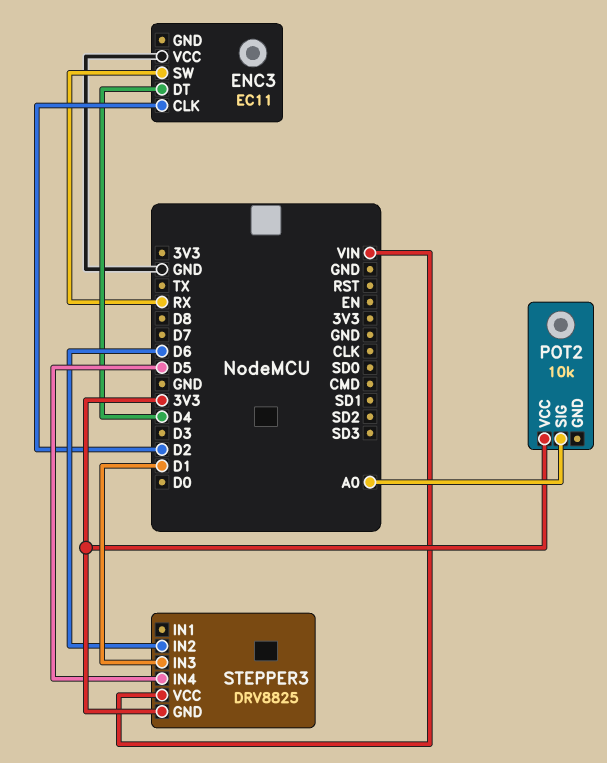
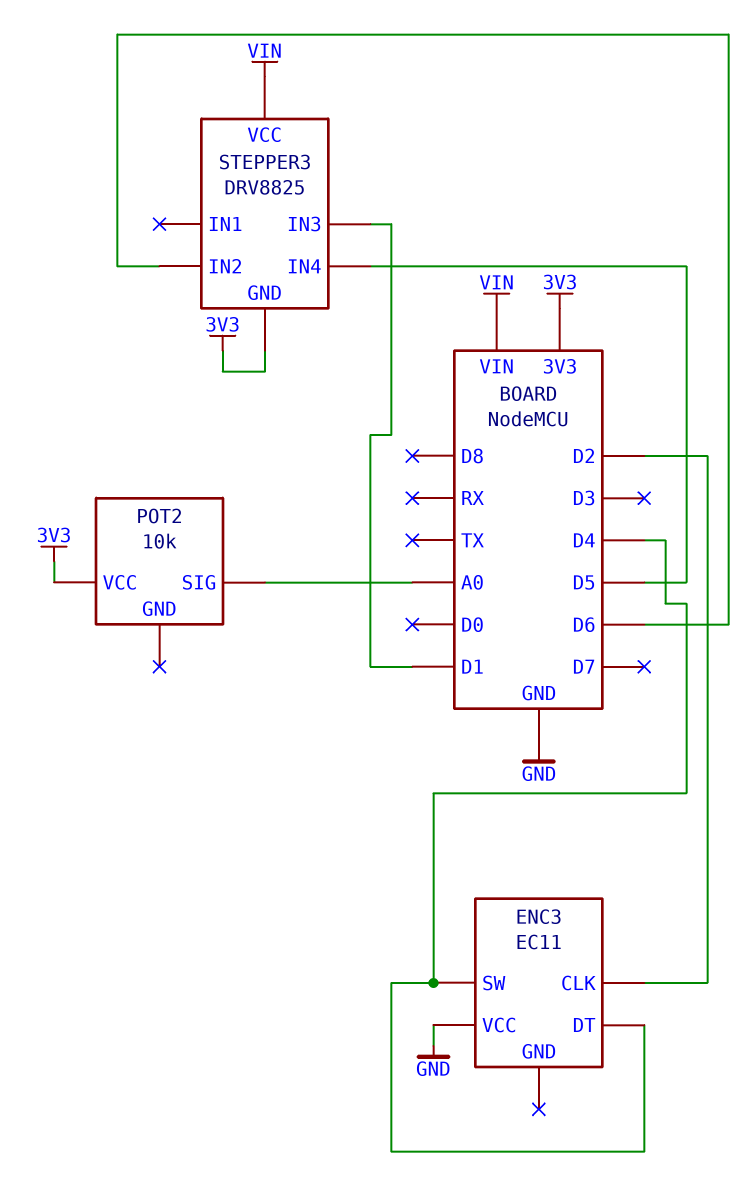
ENC3 pin SW: RX -> D4

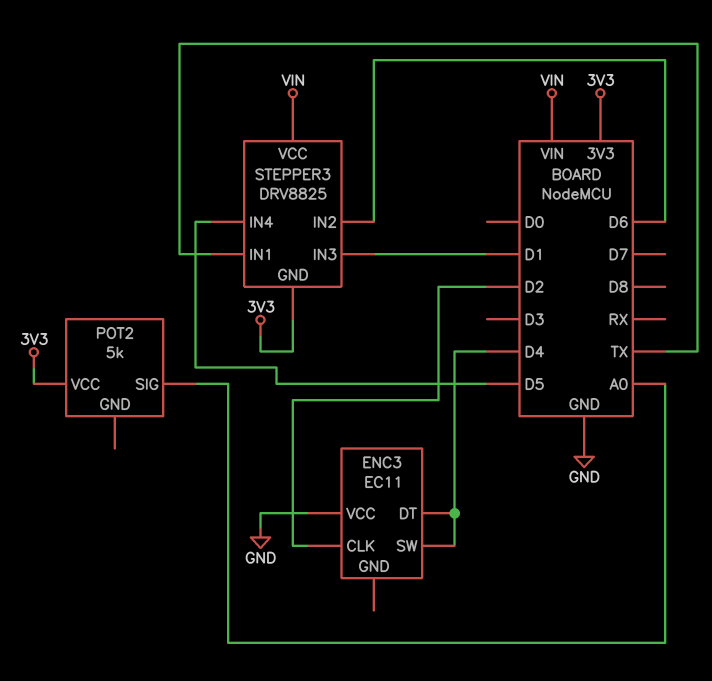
POT2: 10k -> 5k
STEPPER3 pin IN1: none -> TX

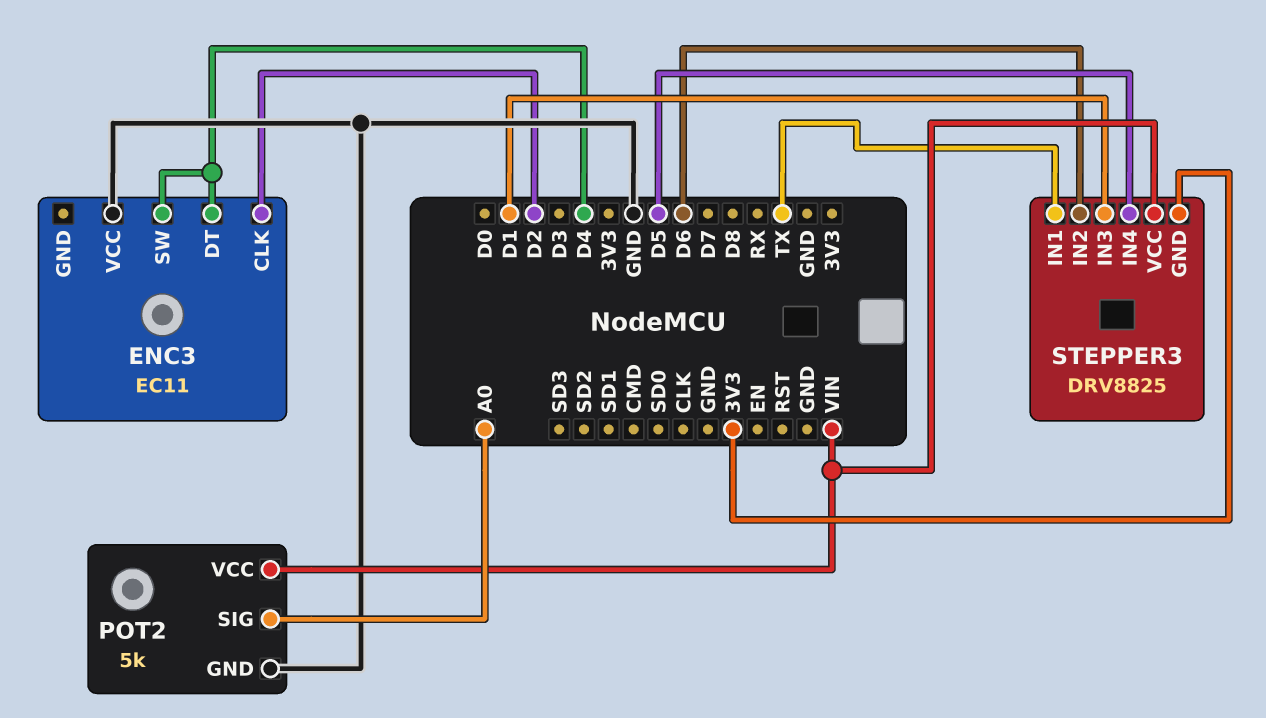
POT2 pin GND: none -> GND
POT2 pin VCC: 3V3 -> VIN

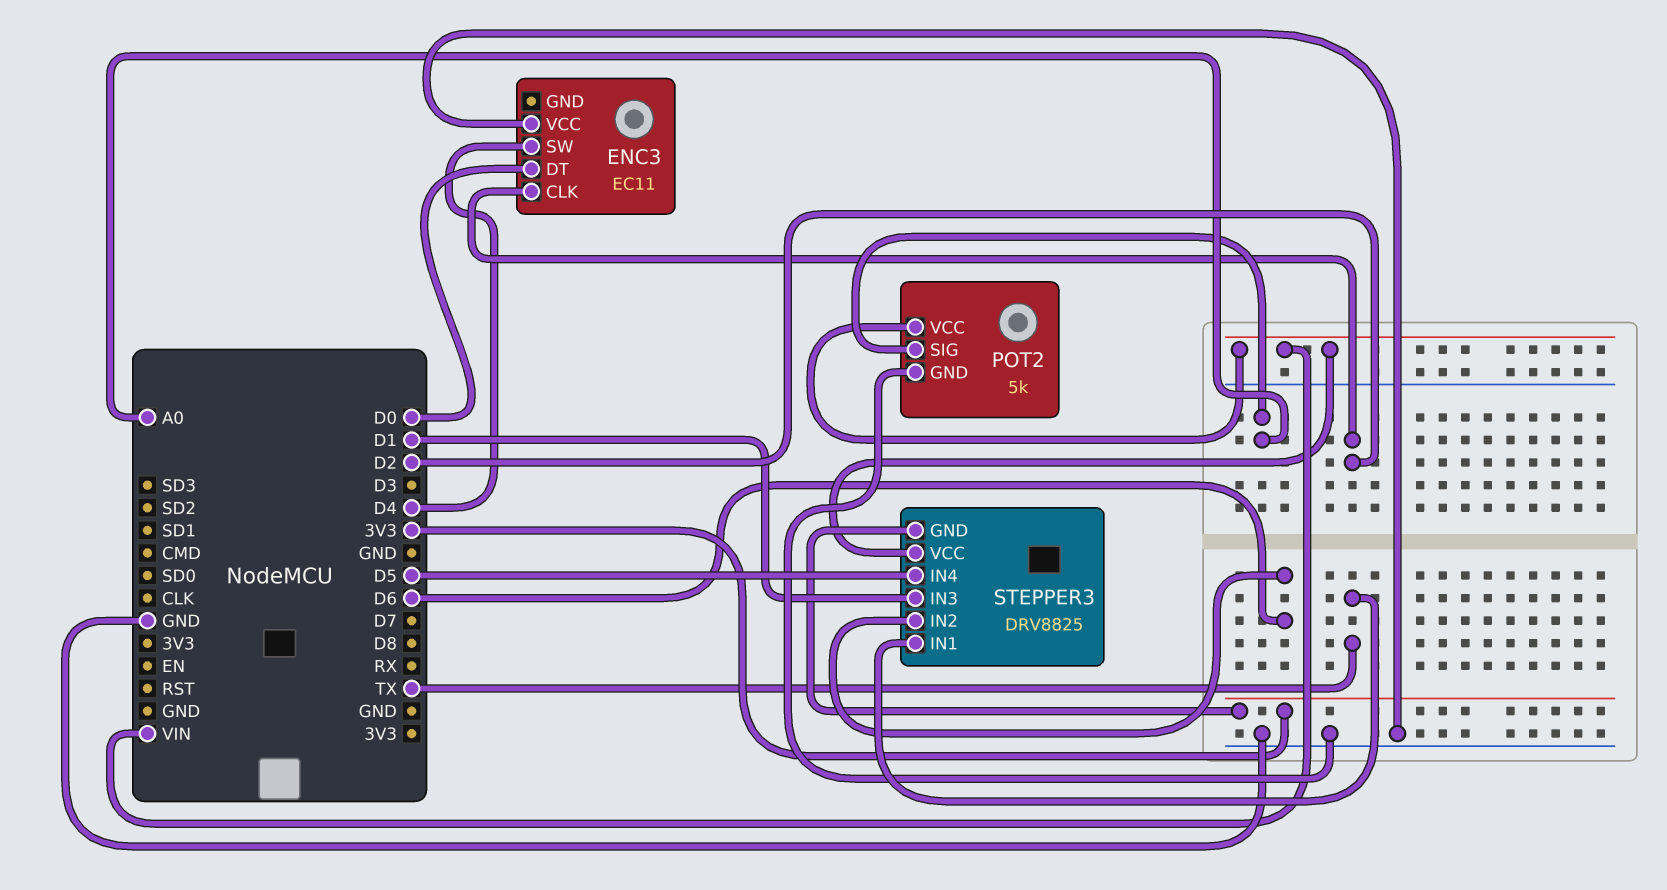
ENC3 pin DT: D4 -> D0

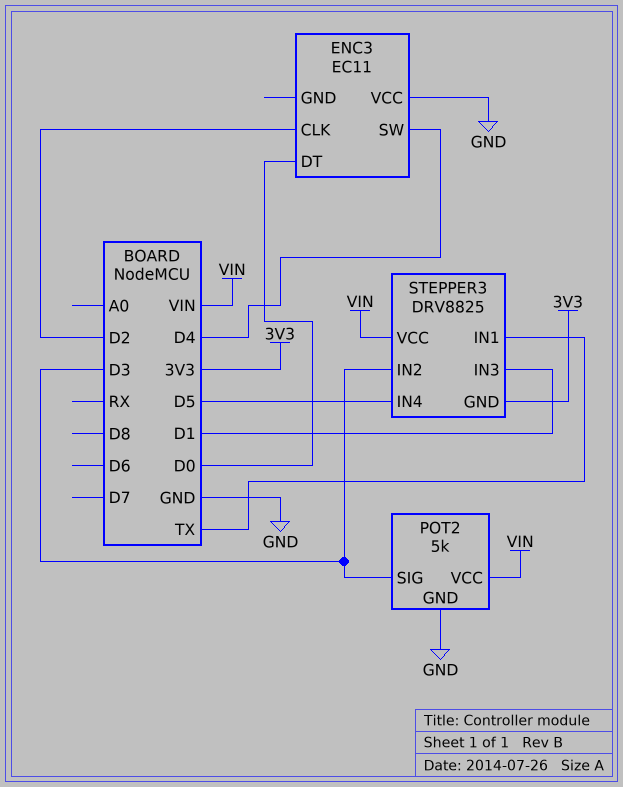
POT2 pin SIG: A0 -> D3
STEPPER3 pin IN2: D6 -> D3

